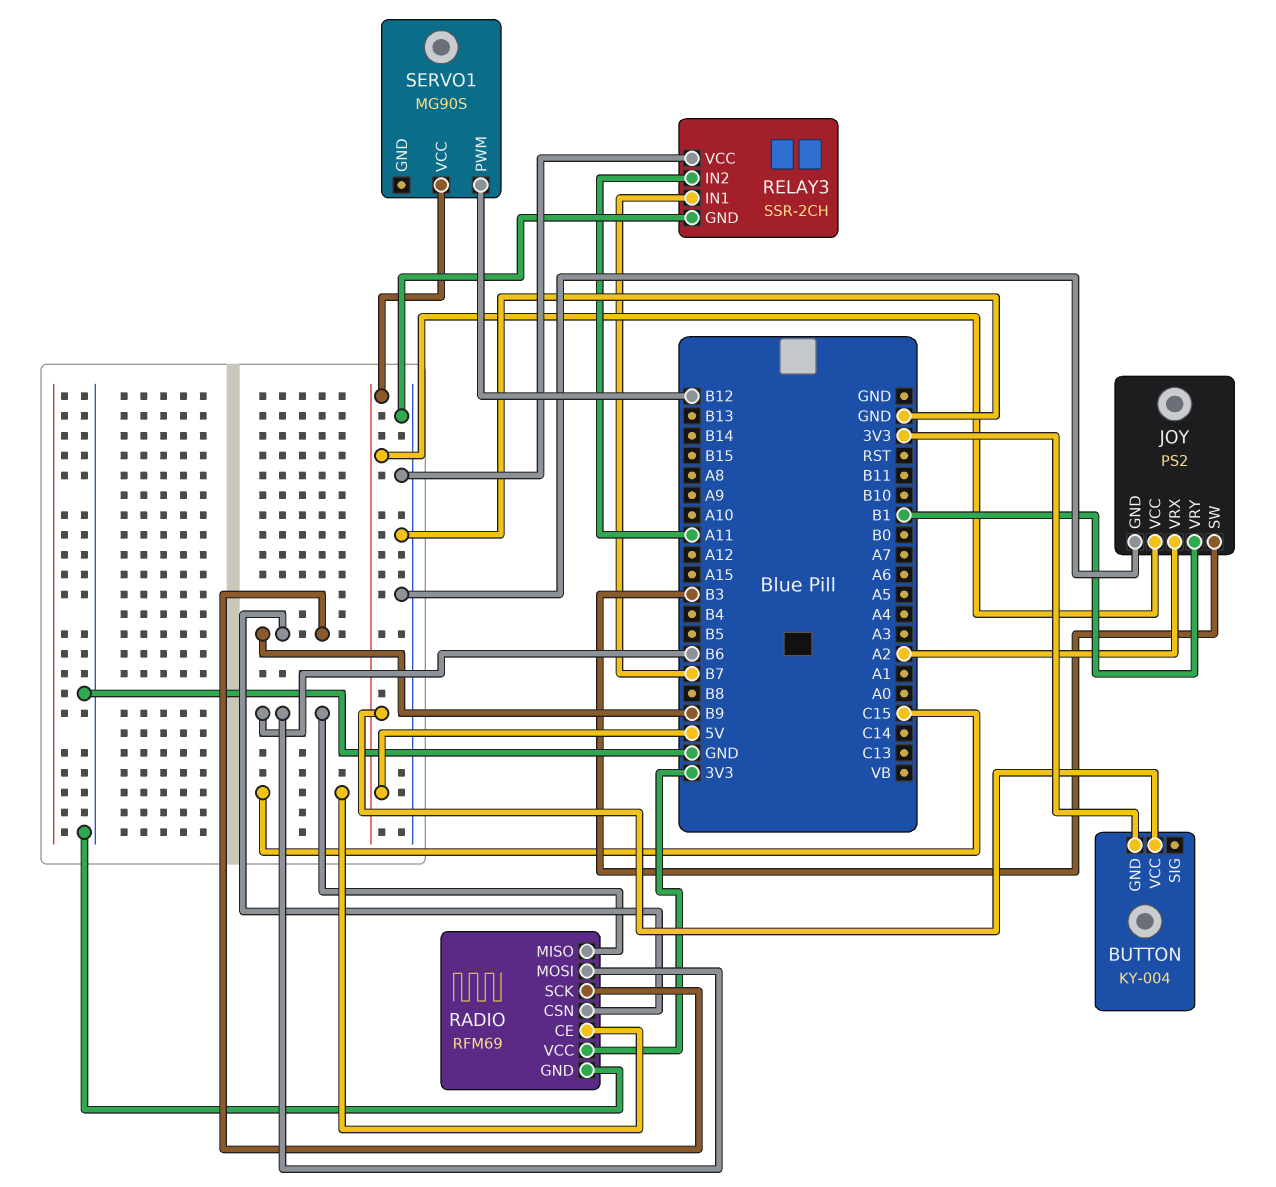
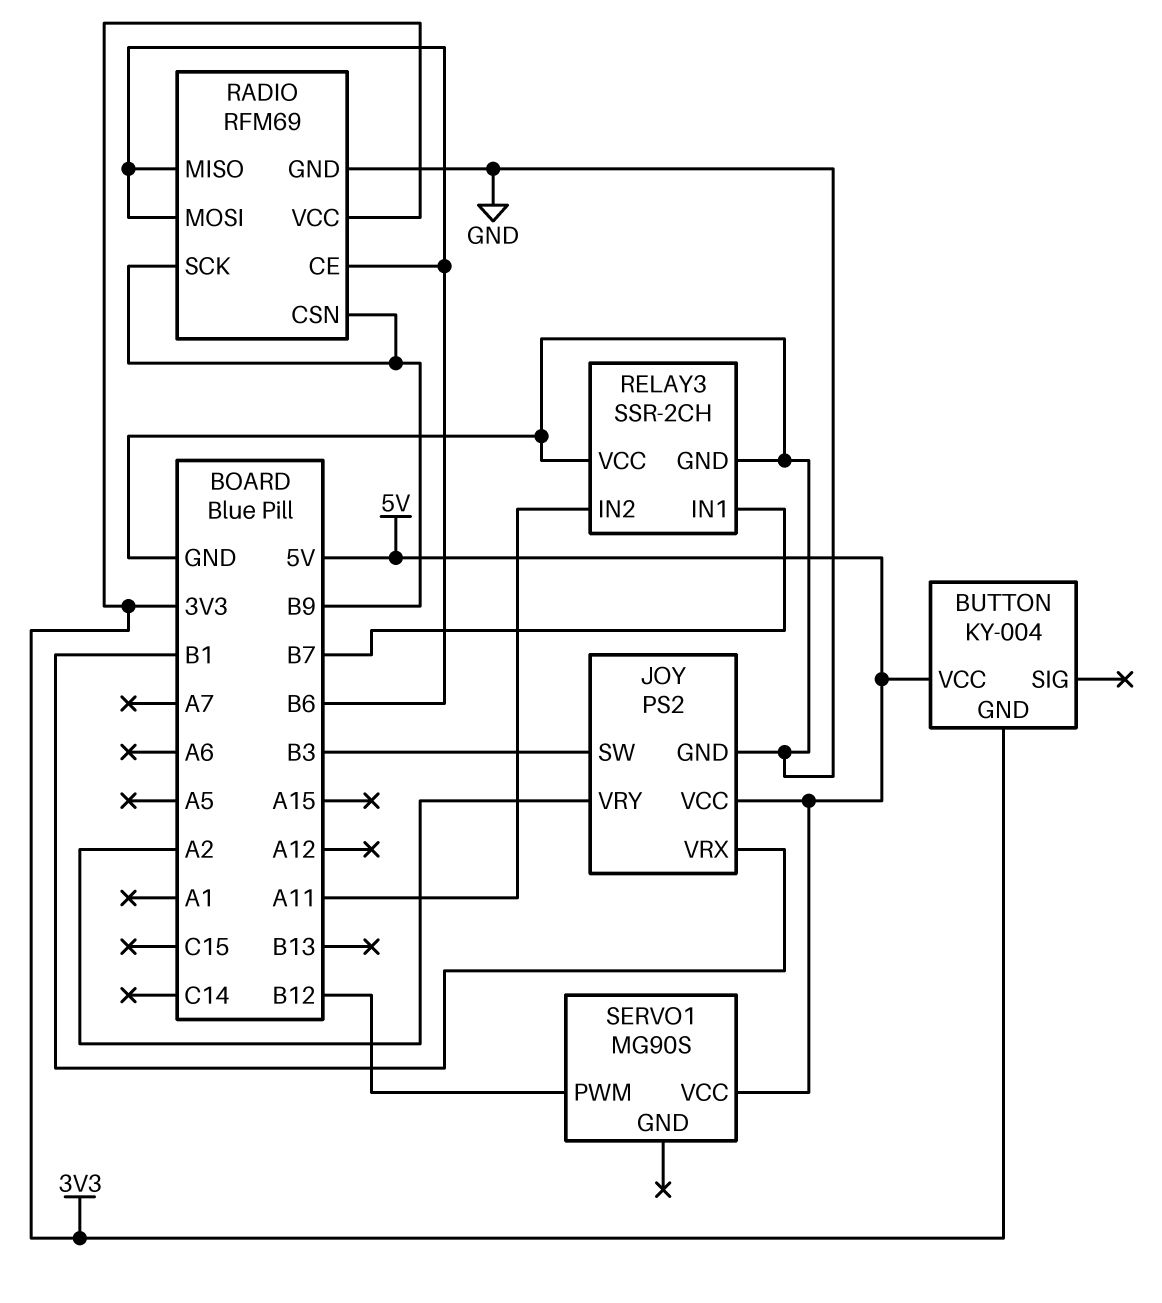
JOY pin VRX: A2 -> B1
JOY pin VRY: B1 -> A2
RADIO pin CE: C15 -> B6

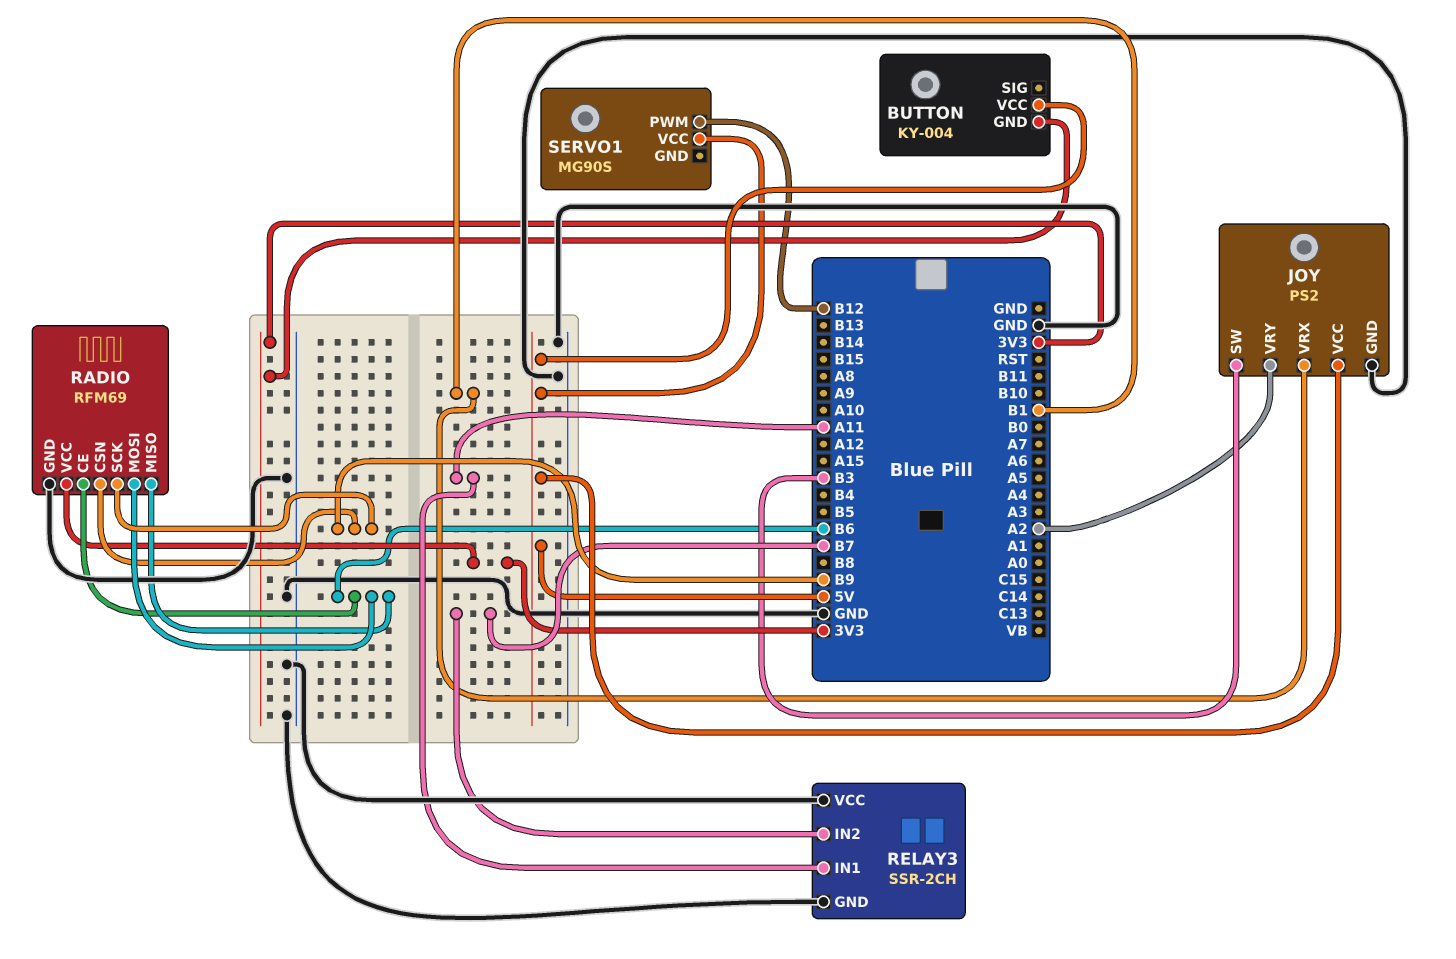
RELAY3 pin IN1: B7 -> A11
RELAY3 pin IN2: A11 -> B7

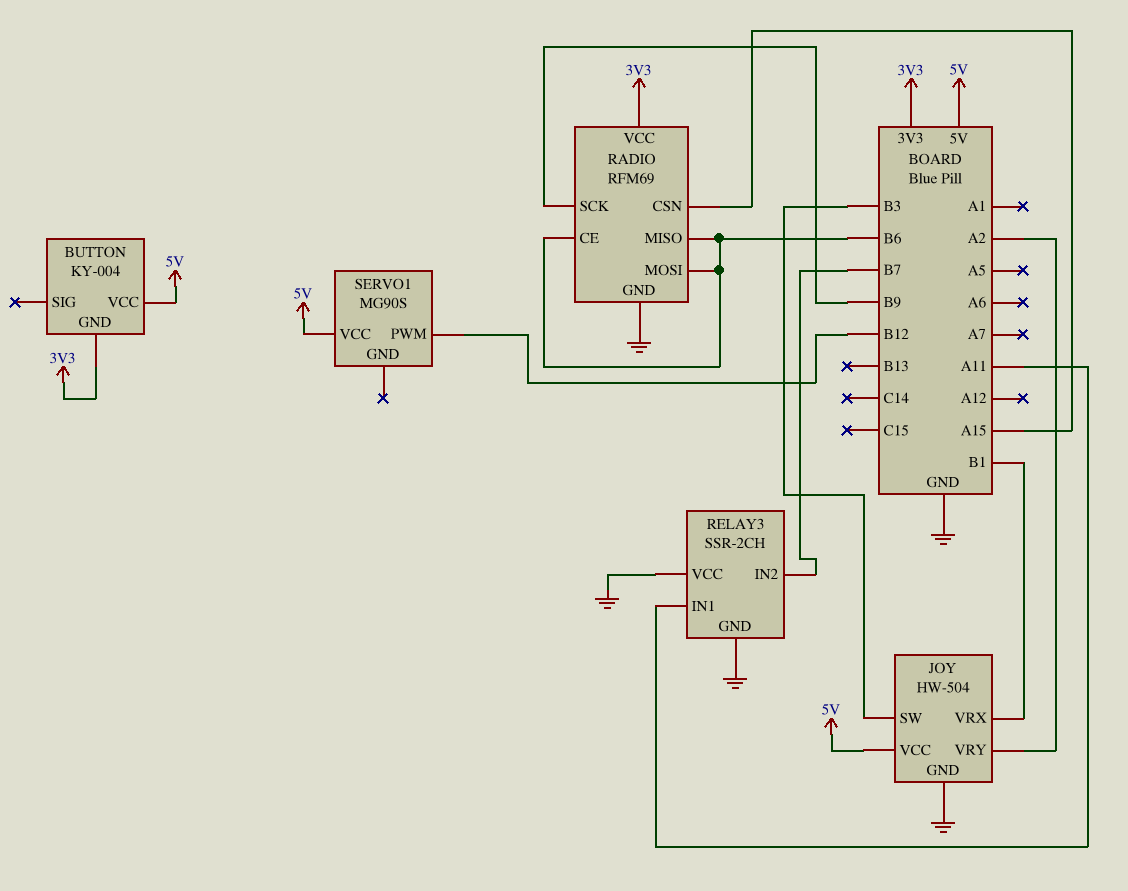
JOY: PS2 -> HW-504
RADIO pin CSN: B9 -> A15

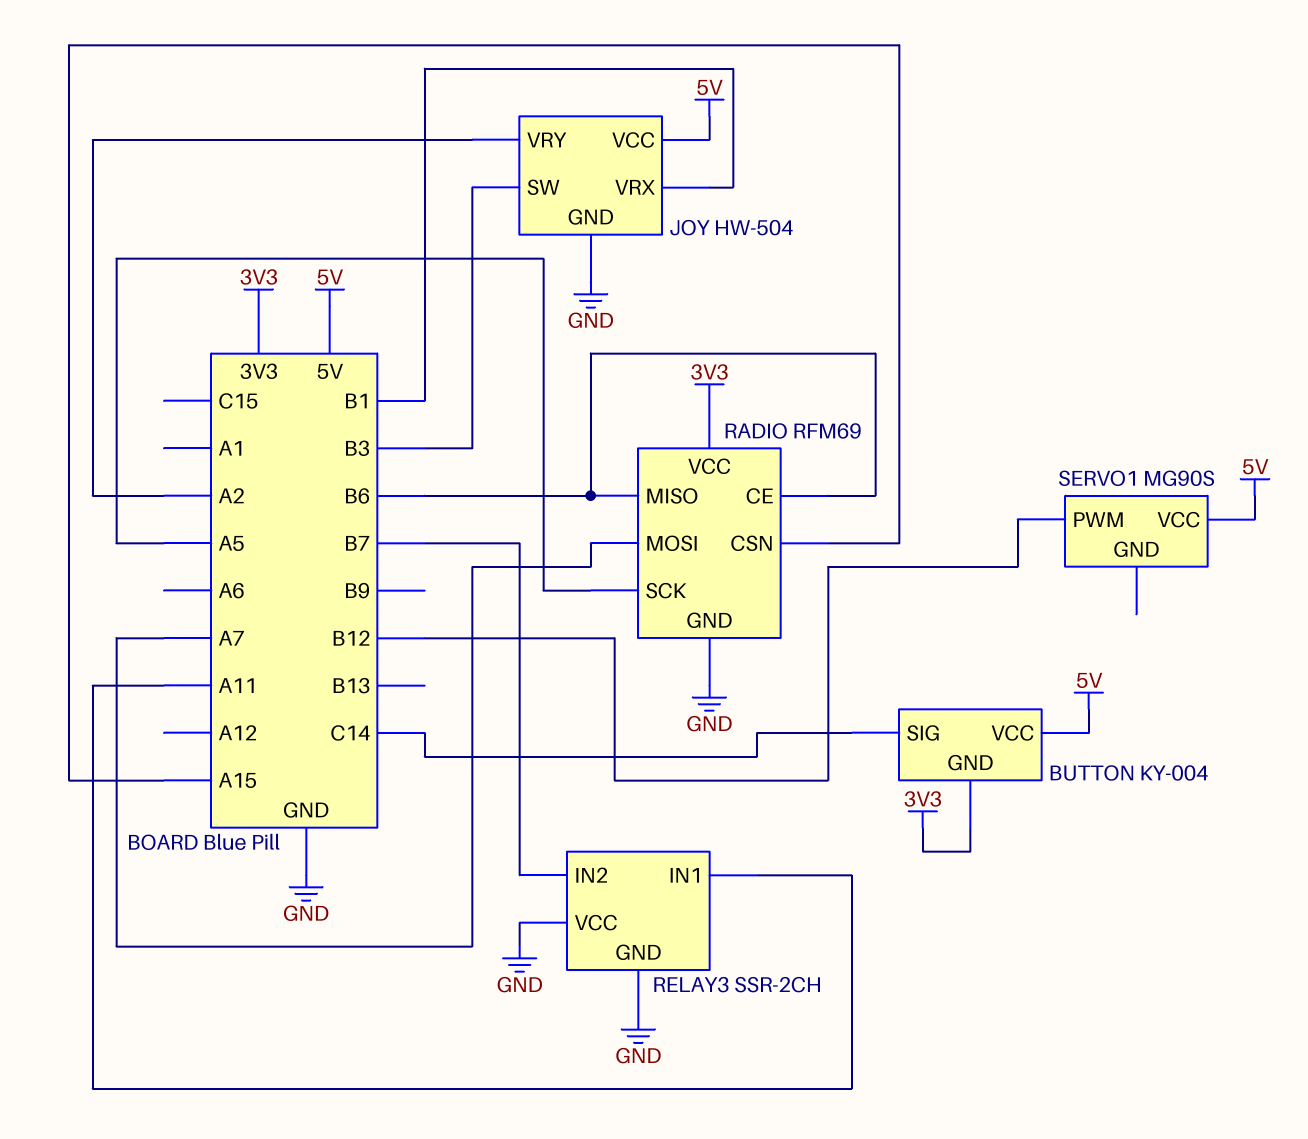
BUTTON pin SIG: none -> C14
RADIO pin MOSI: B6 -> A7
RADIO pin SCK: B9 -> A5

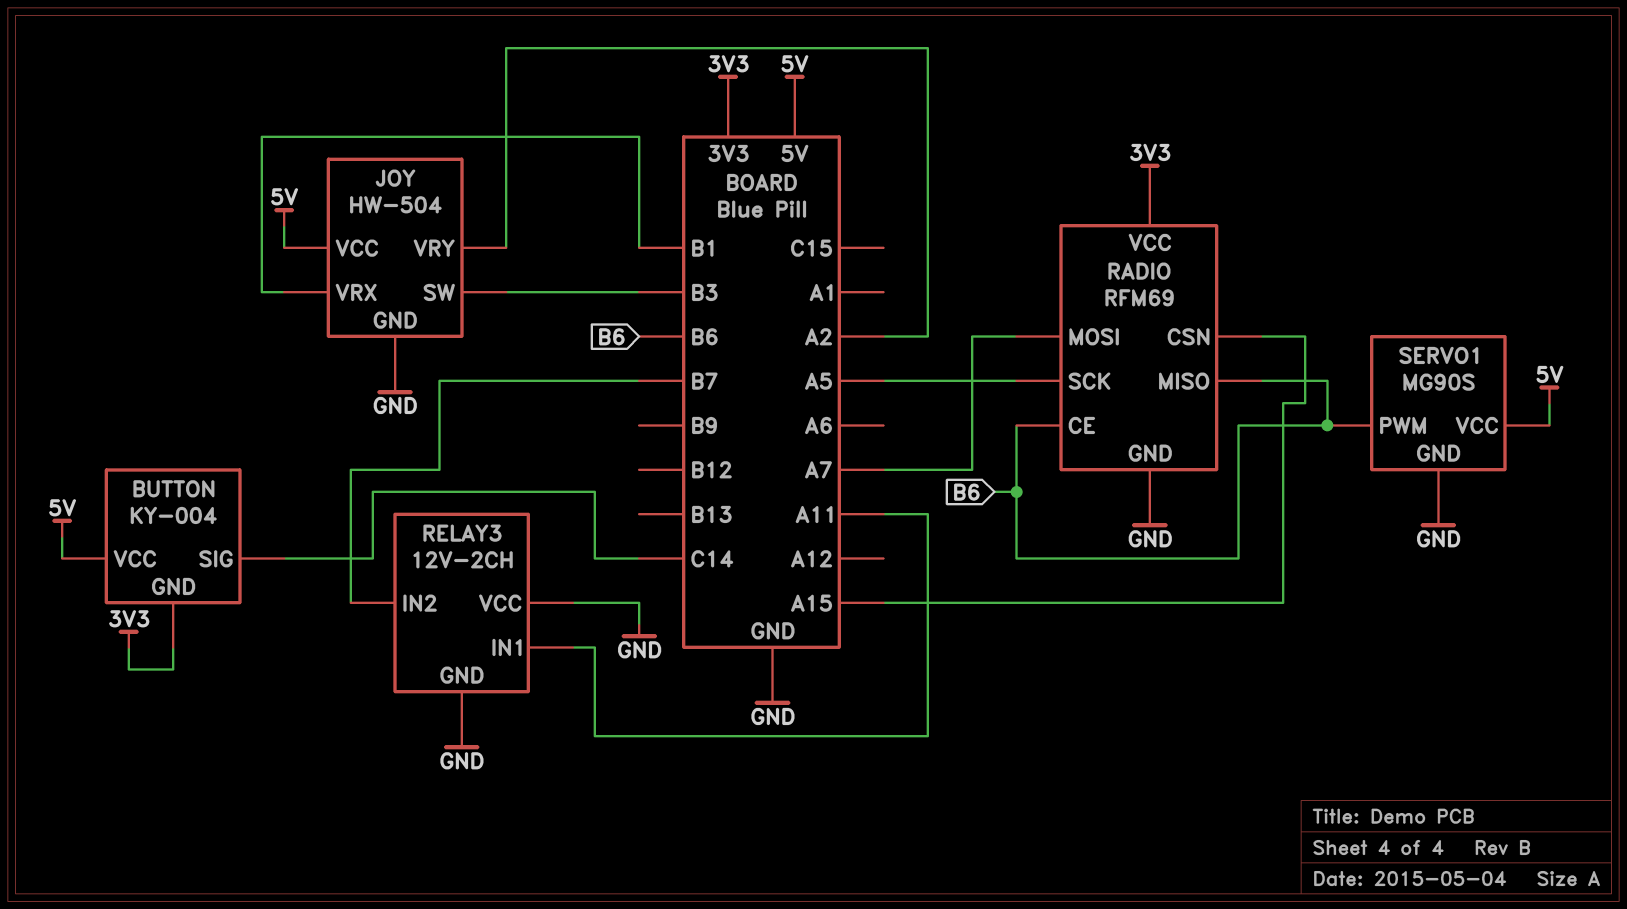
RELAY3: SSR-2CH -> 12V-2CH
SERVO1 pin GND: none -> GND
SERVO1 pin PWM: B12 -> B6

